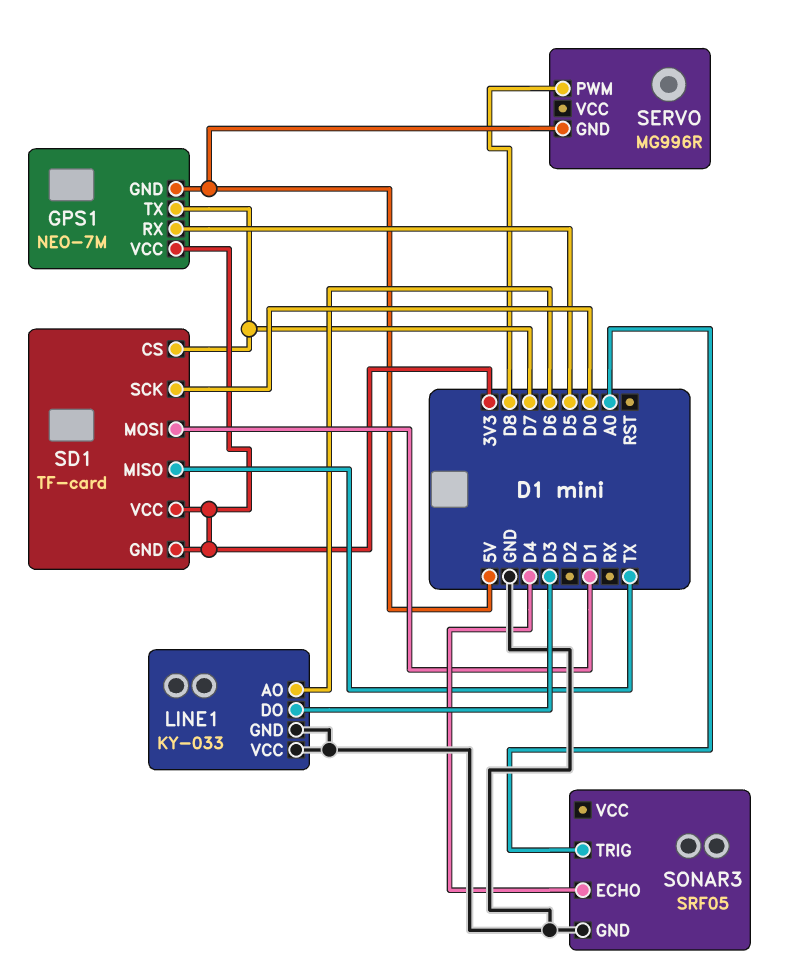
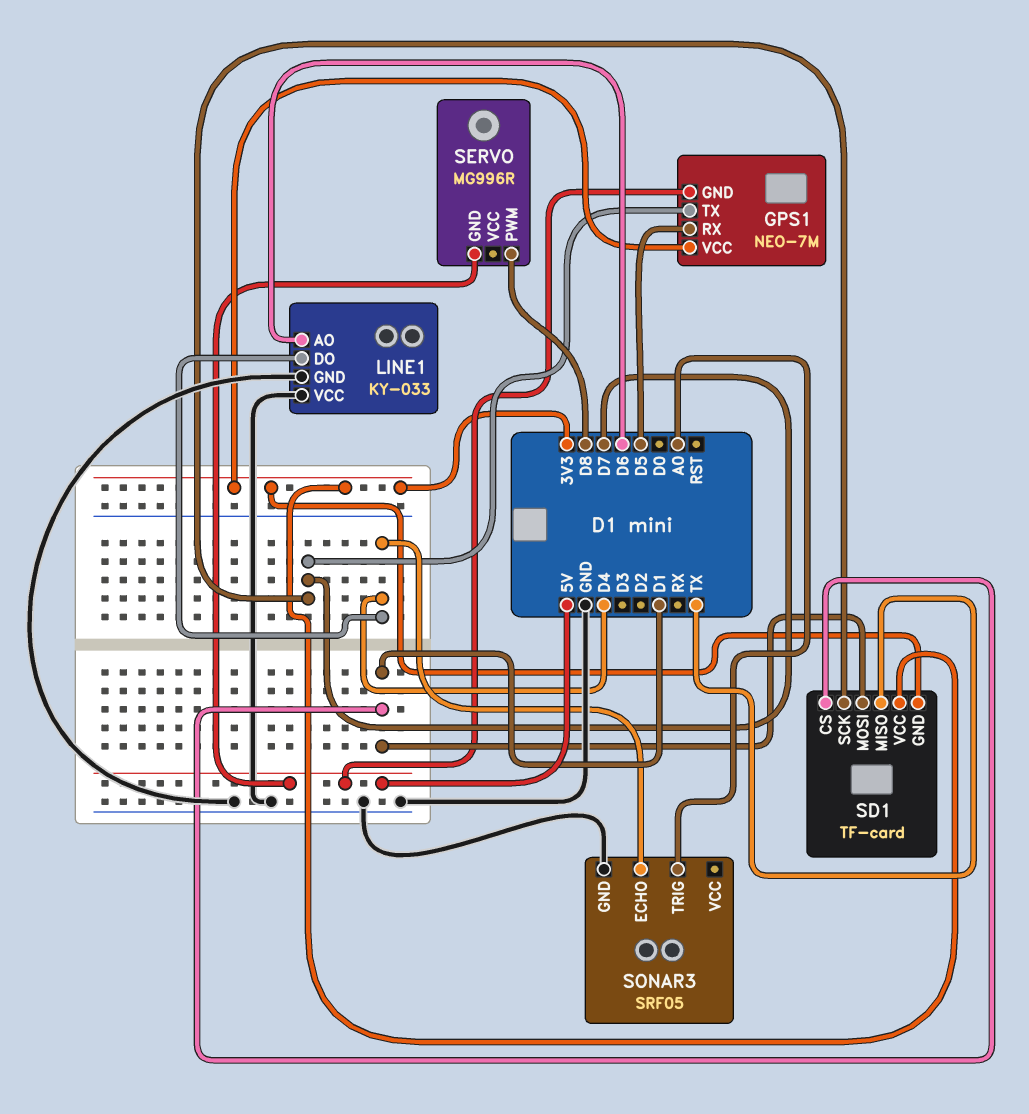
LINE1 pin DO: D3 -> D4
SD1 pin CS: D7 -> D1
SD1 pin SCK: D0 -> D7

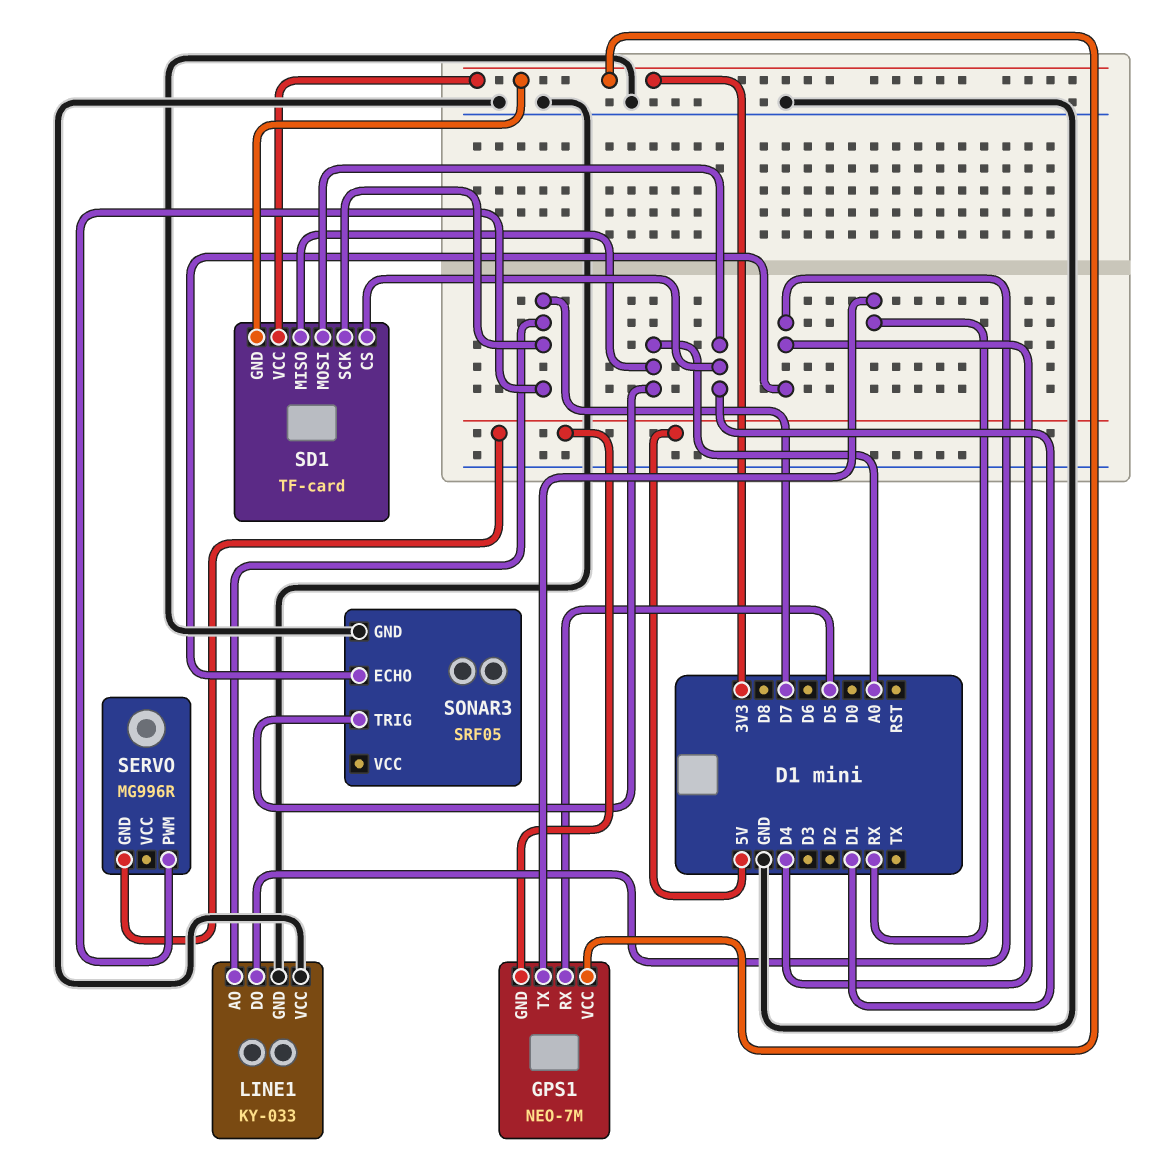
GPS1 pin TX: D7 -> RX
LINE1 pin AO: D6 -> D7
SD1 pin MISO: TX -> A0
SERVO pin PWM: D8 -> D7

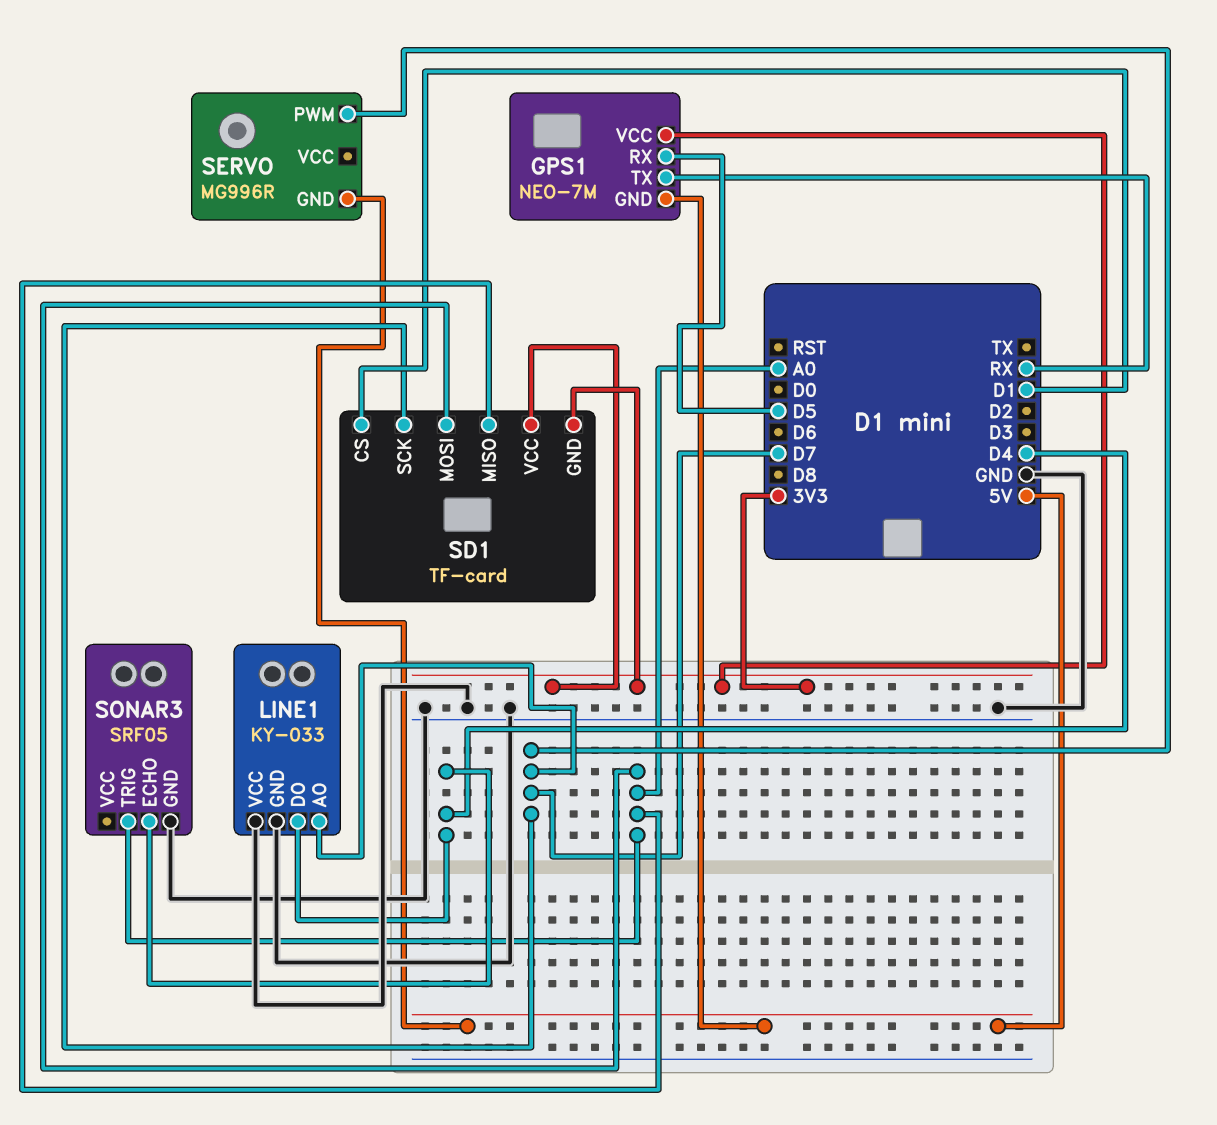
SD1 pin MOSI: D1 -> A0

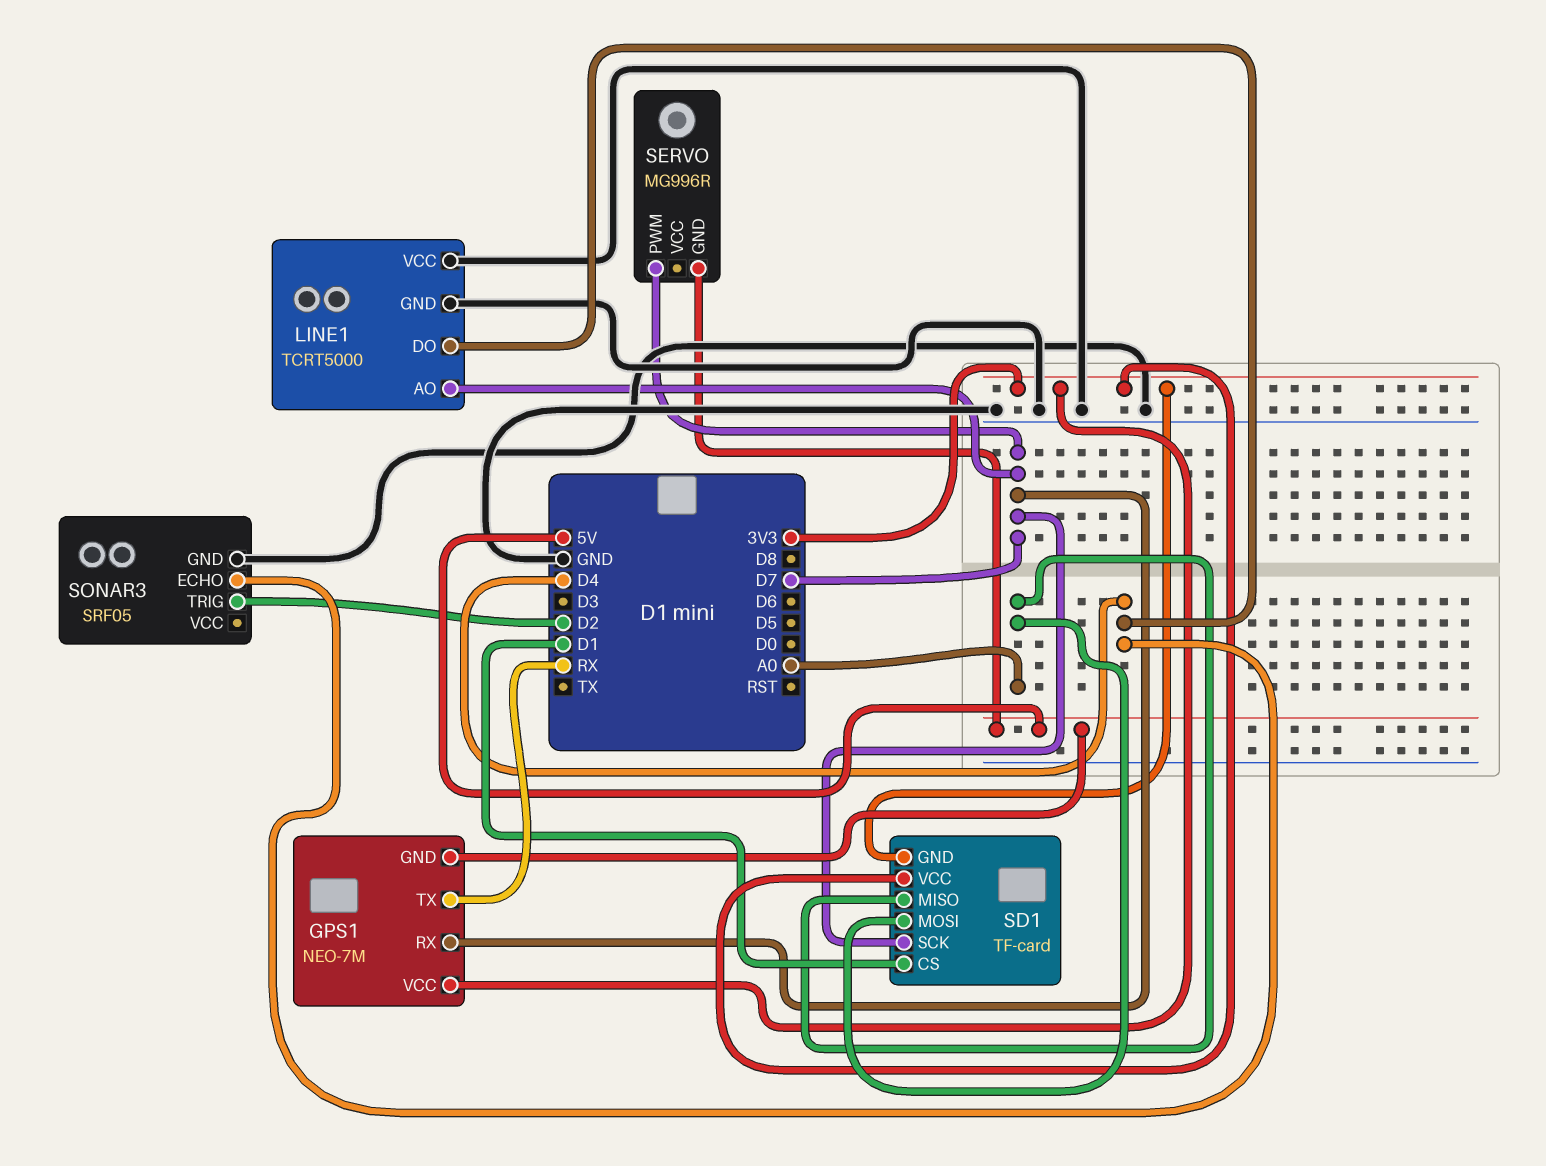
GPS1 pin RX: D5 -> D7
LINE1: KY-033 -> TCRT5000
SONAR3 pin TRIG: A0 -> D2

